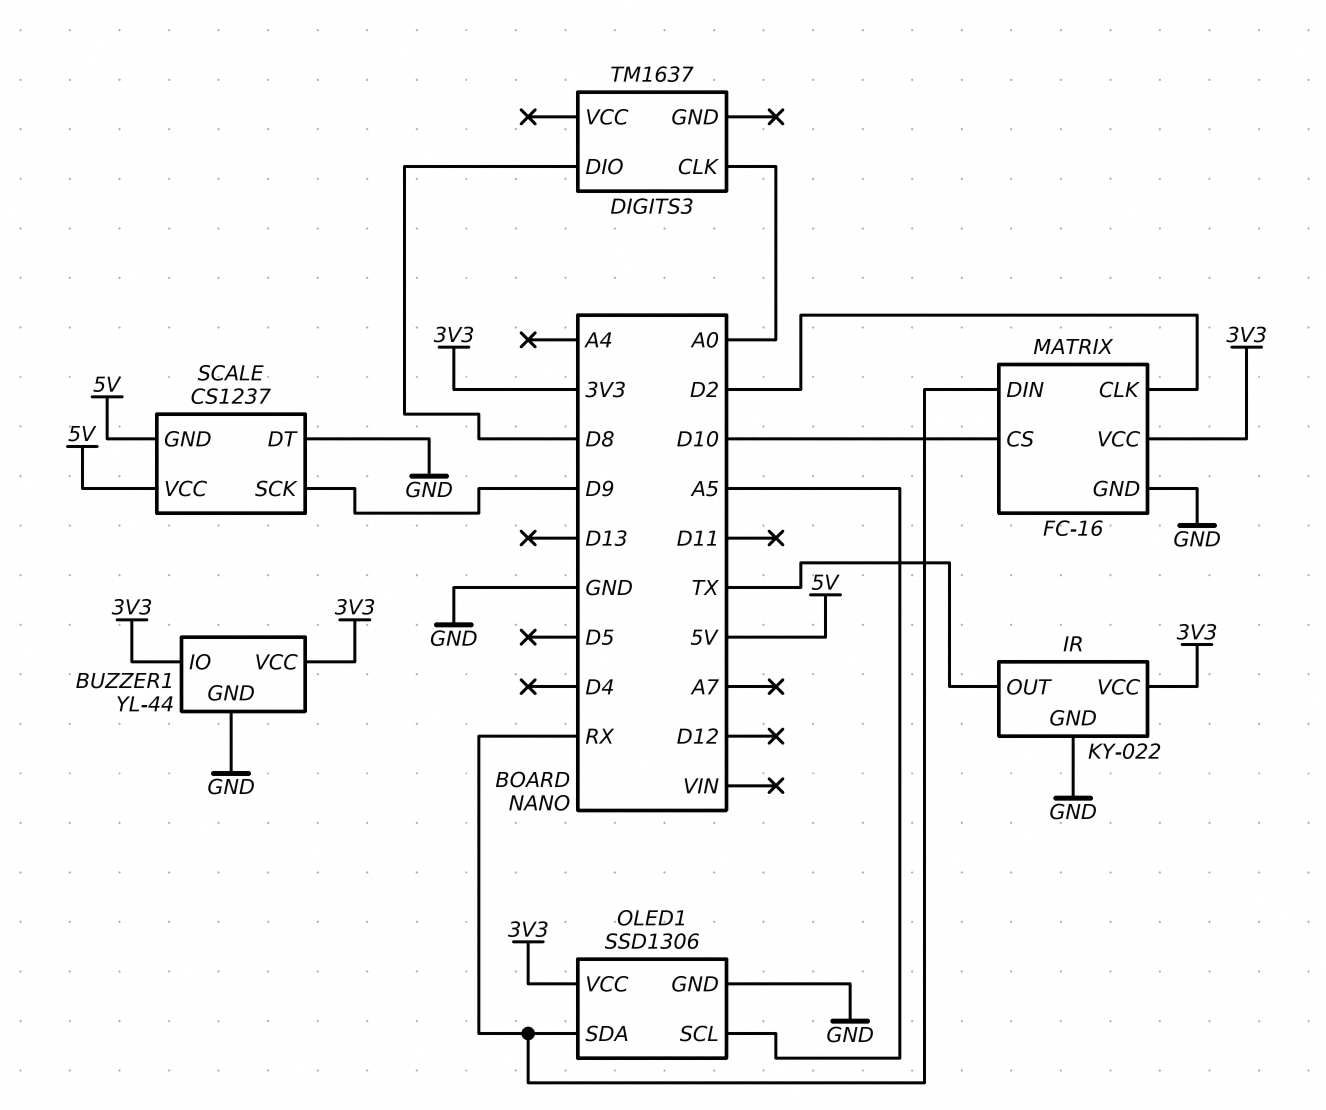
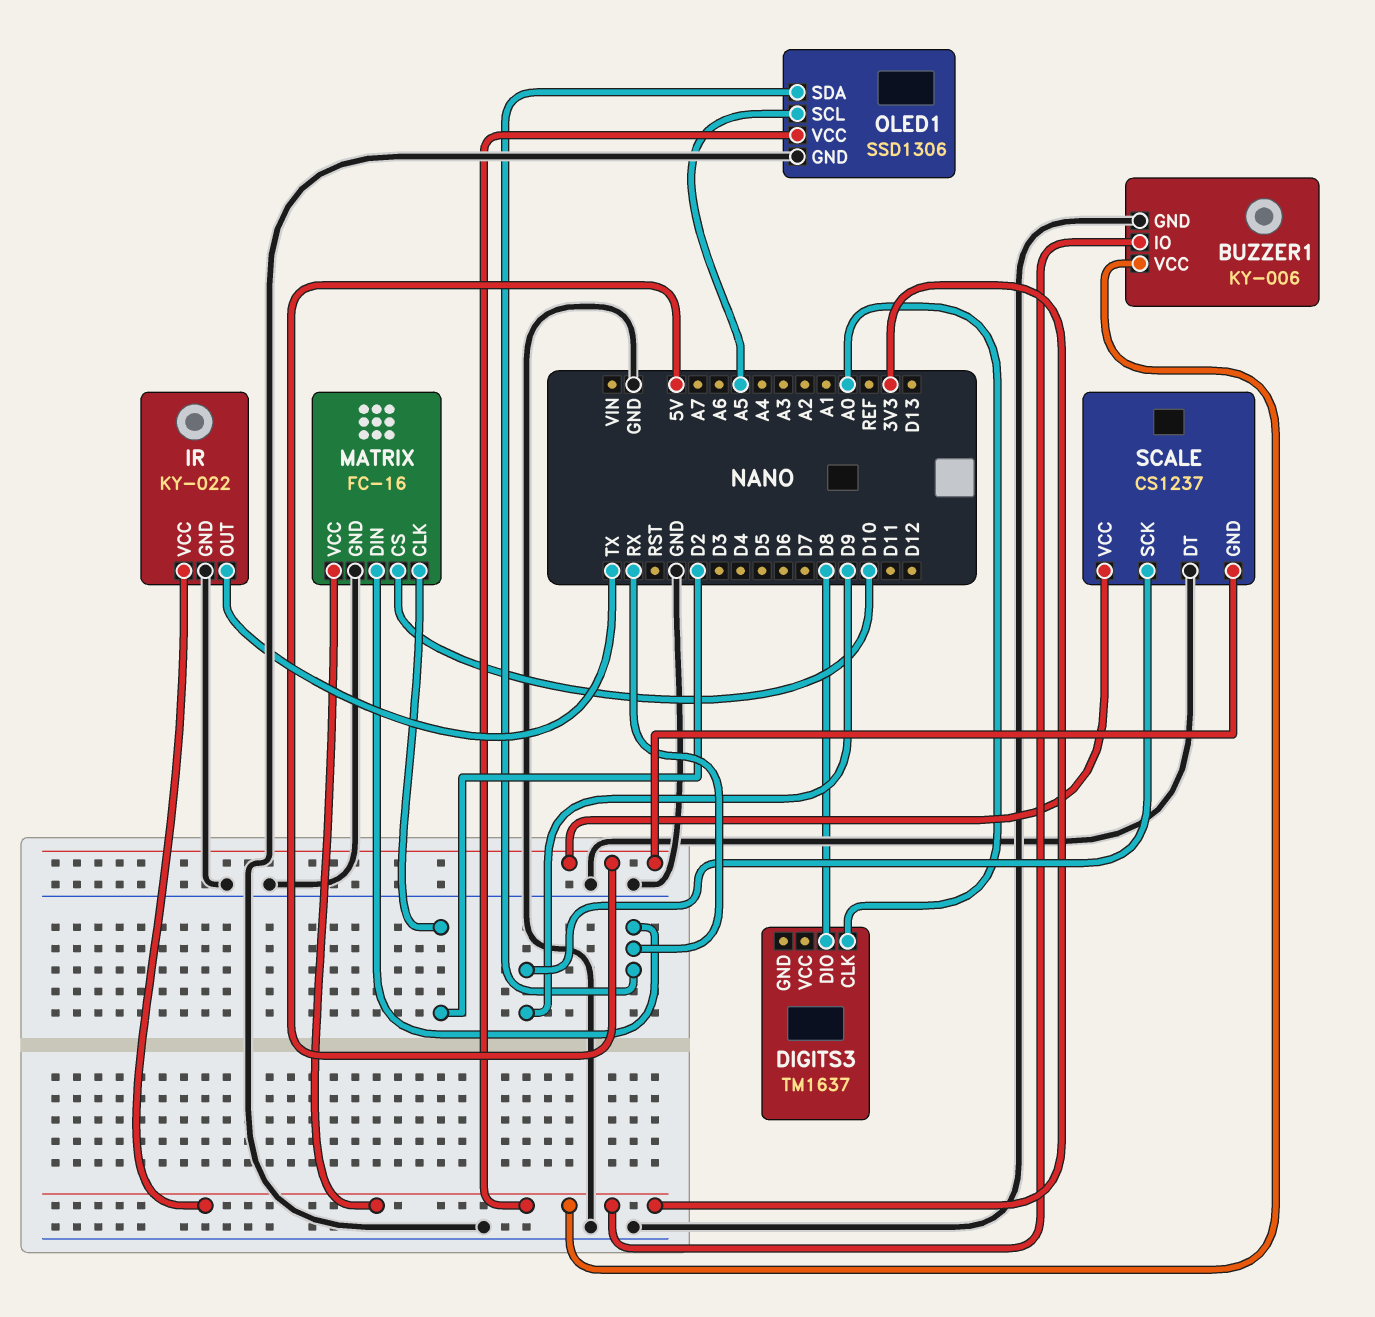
BUZZER1: YL-44 -> KY-006

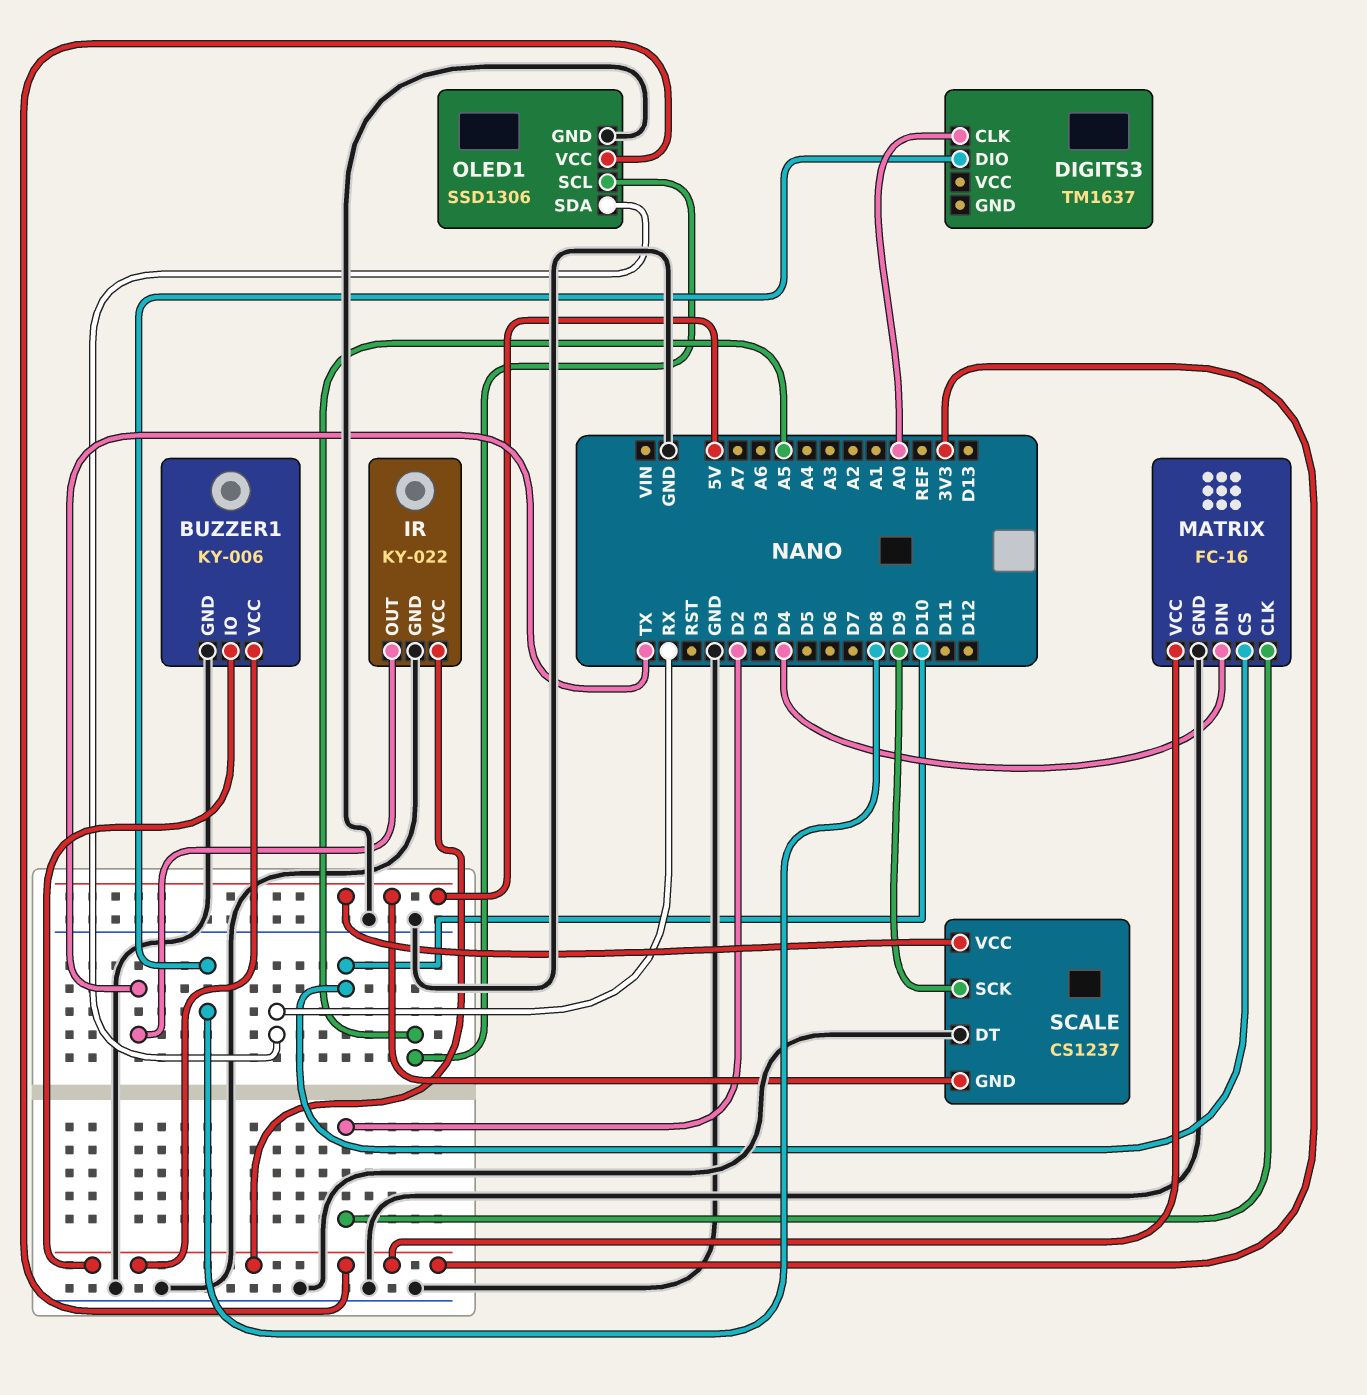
MATRIX pin DIN: RX -> D4

